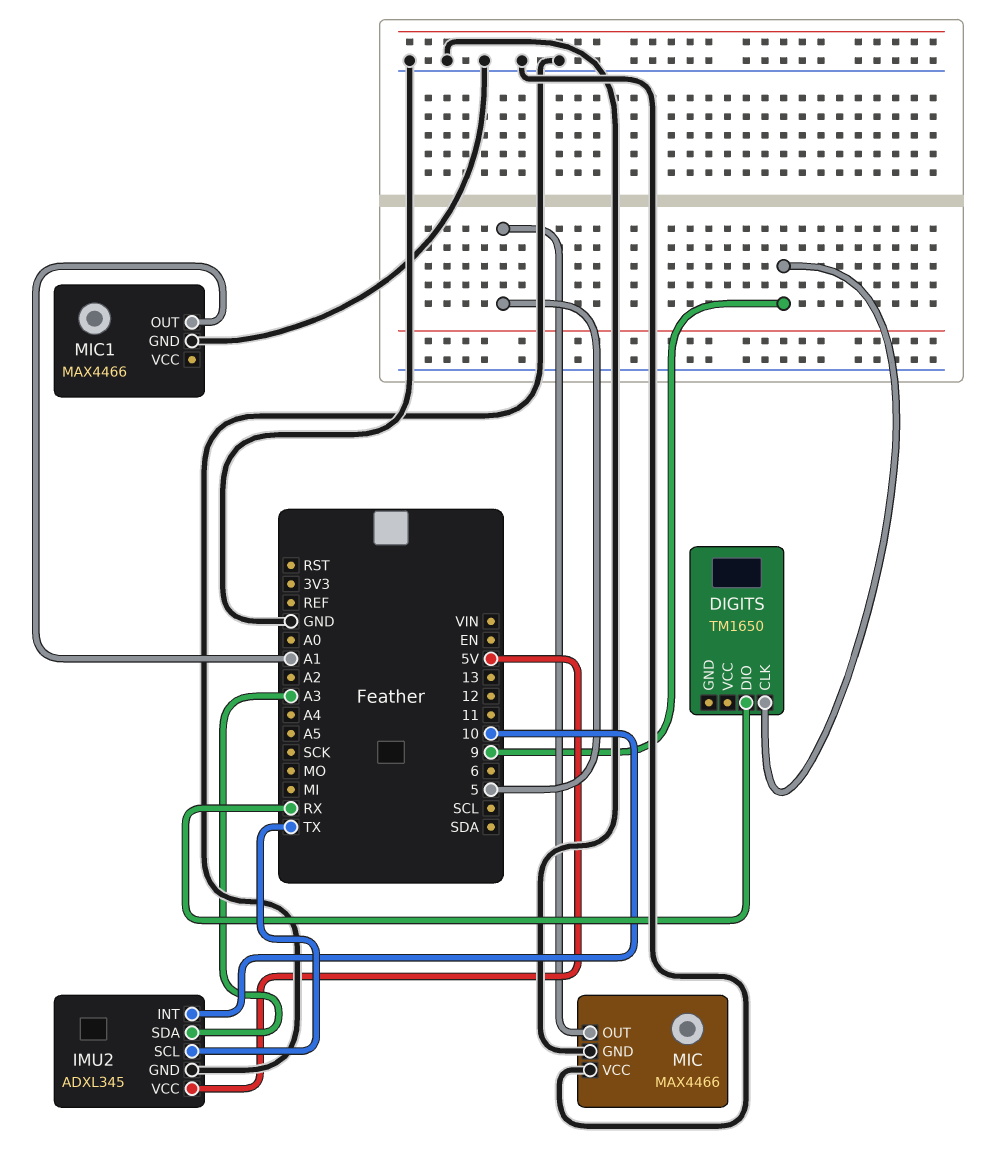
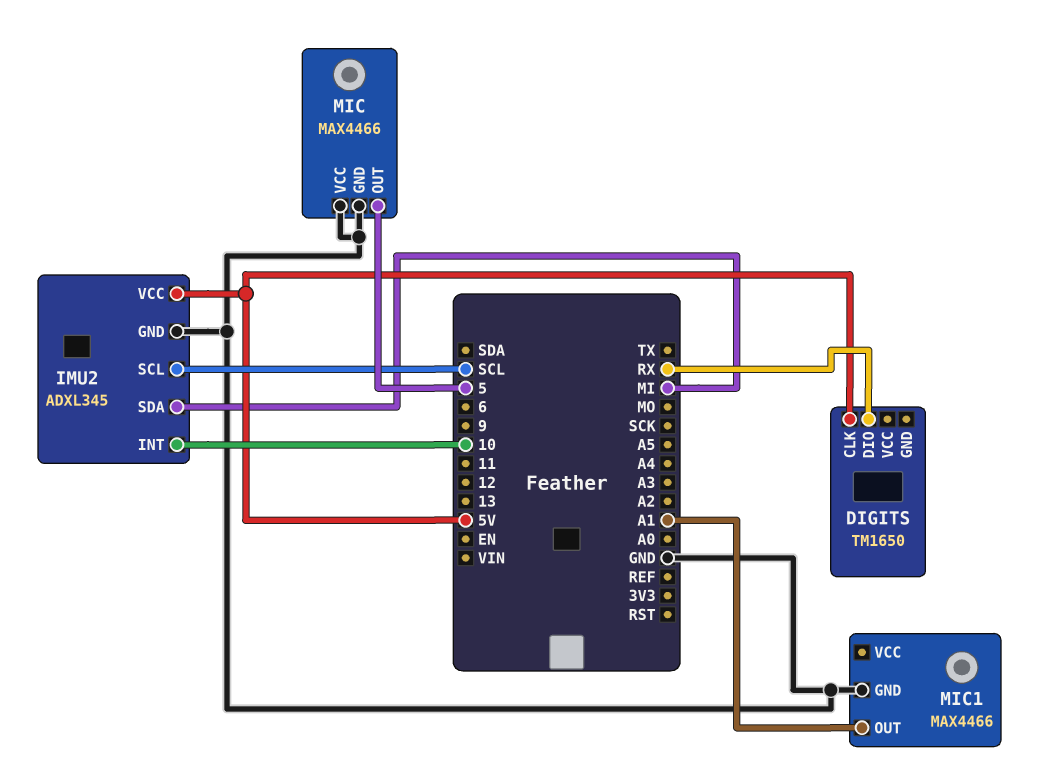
DIGITS pin CLK: 9 -> 5V
IMU2 pin SCL: TX -> SCL
IMU2 pin SDA: A3 -> MI

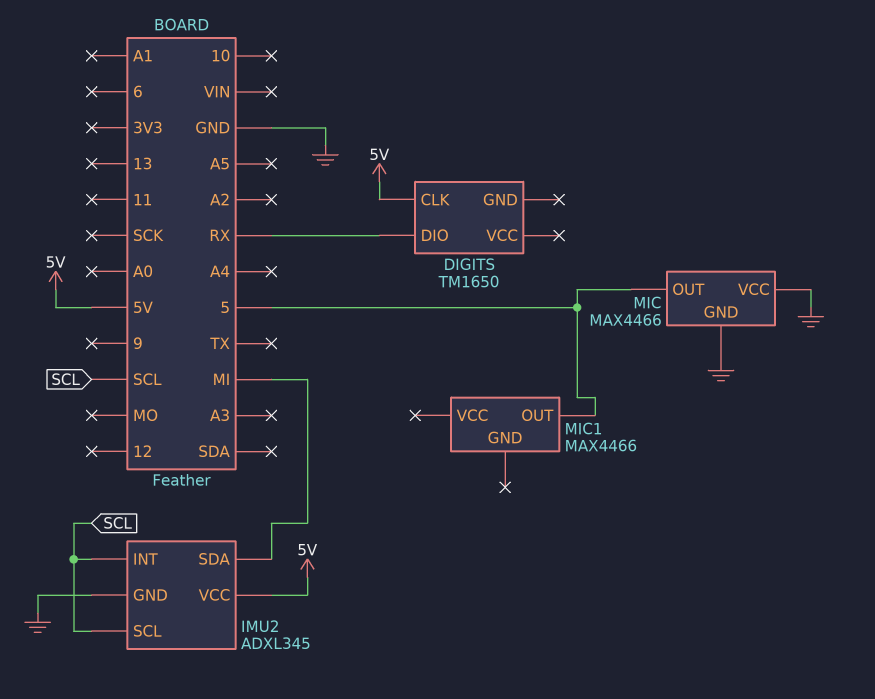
IMU2 pin INT: 10 -> SCL
MIC1 pin GND: GND -> none
MIC1 pin OUT: A1 -> 5

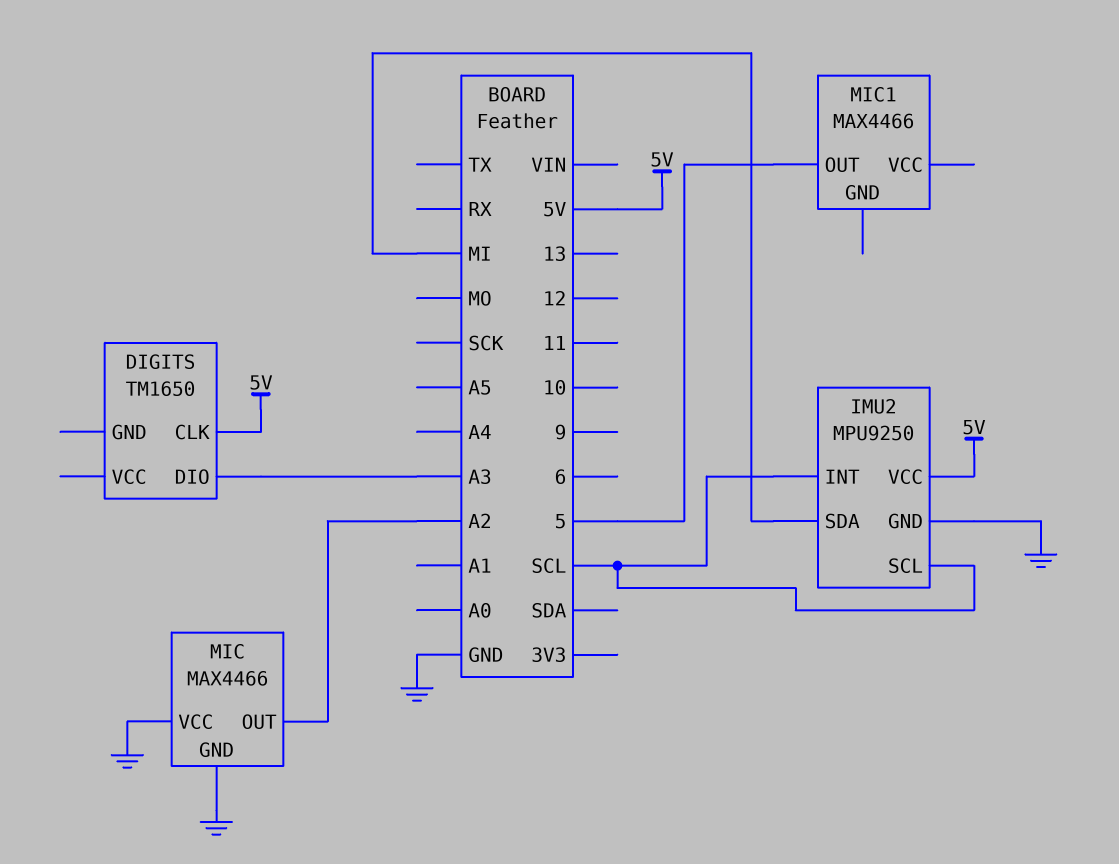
DIGITS pin DIO: RX -> A3
IMU2: ADXL345 -> MPU9250
MIC pin OUT: 5 -> A2

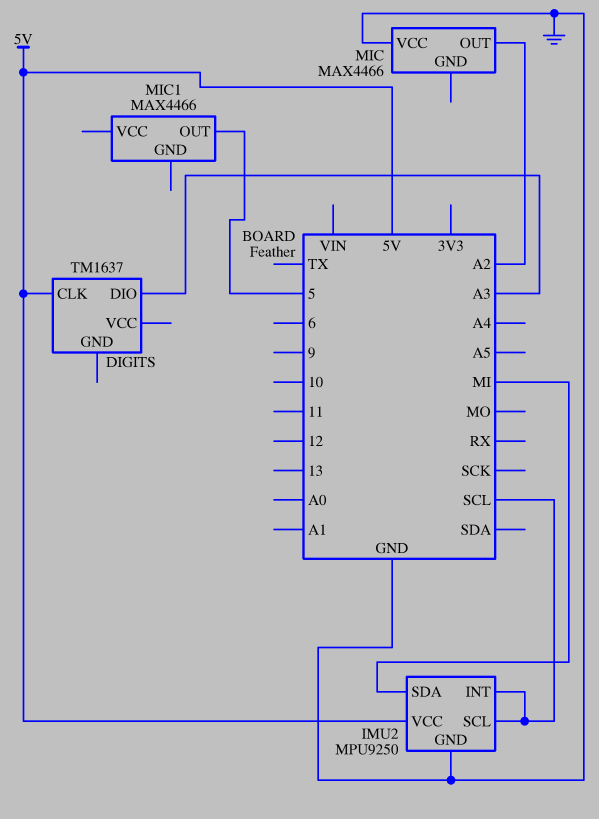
DIGITS: TM1650 -> TM1637
MIC pin GND: GND -> none

